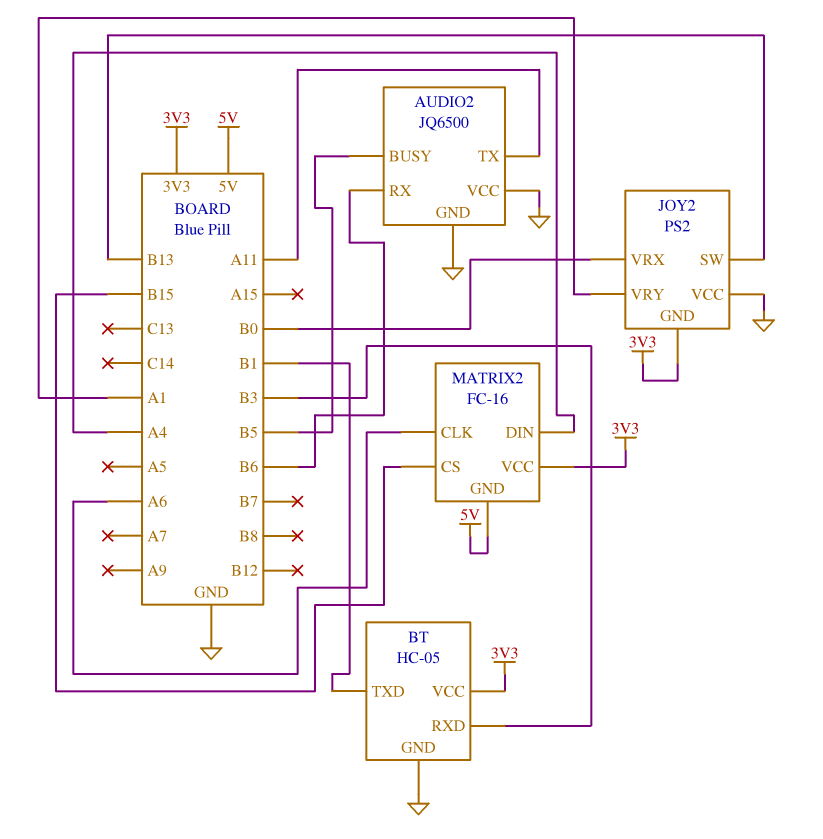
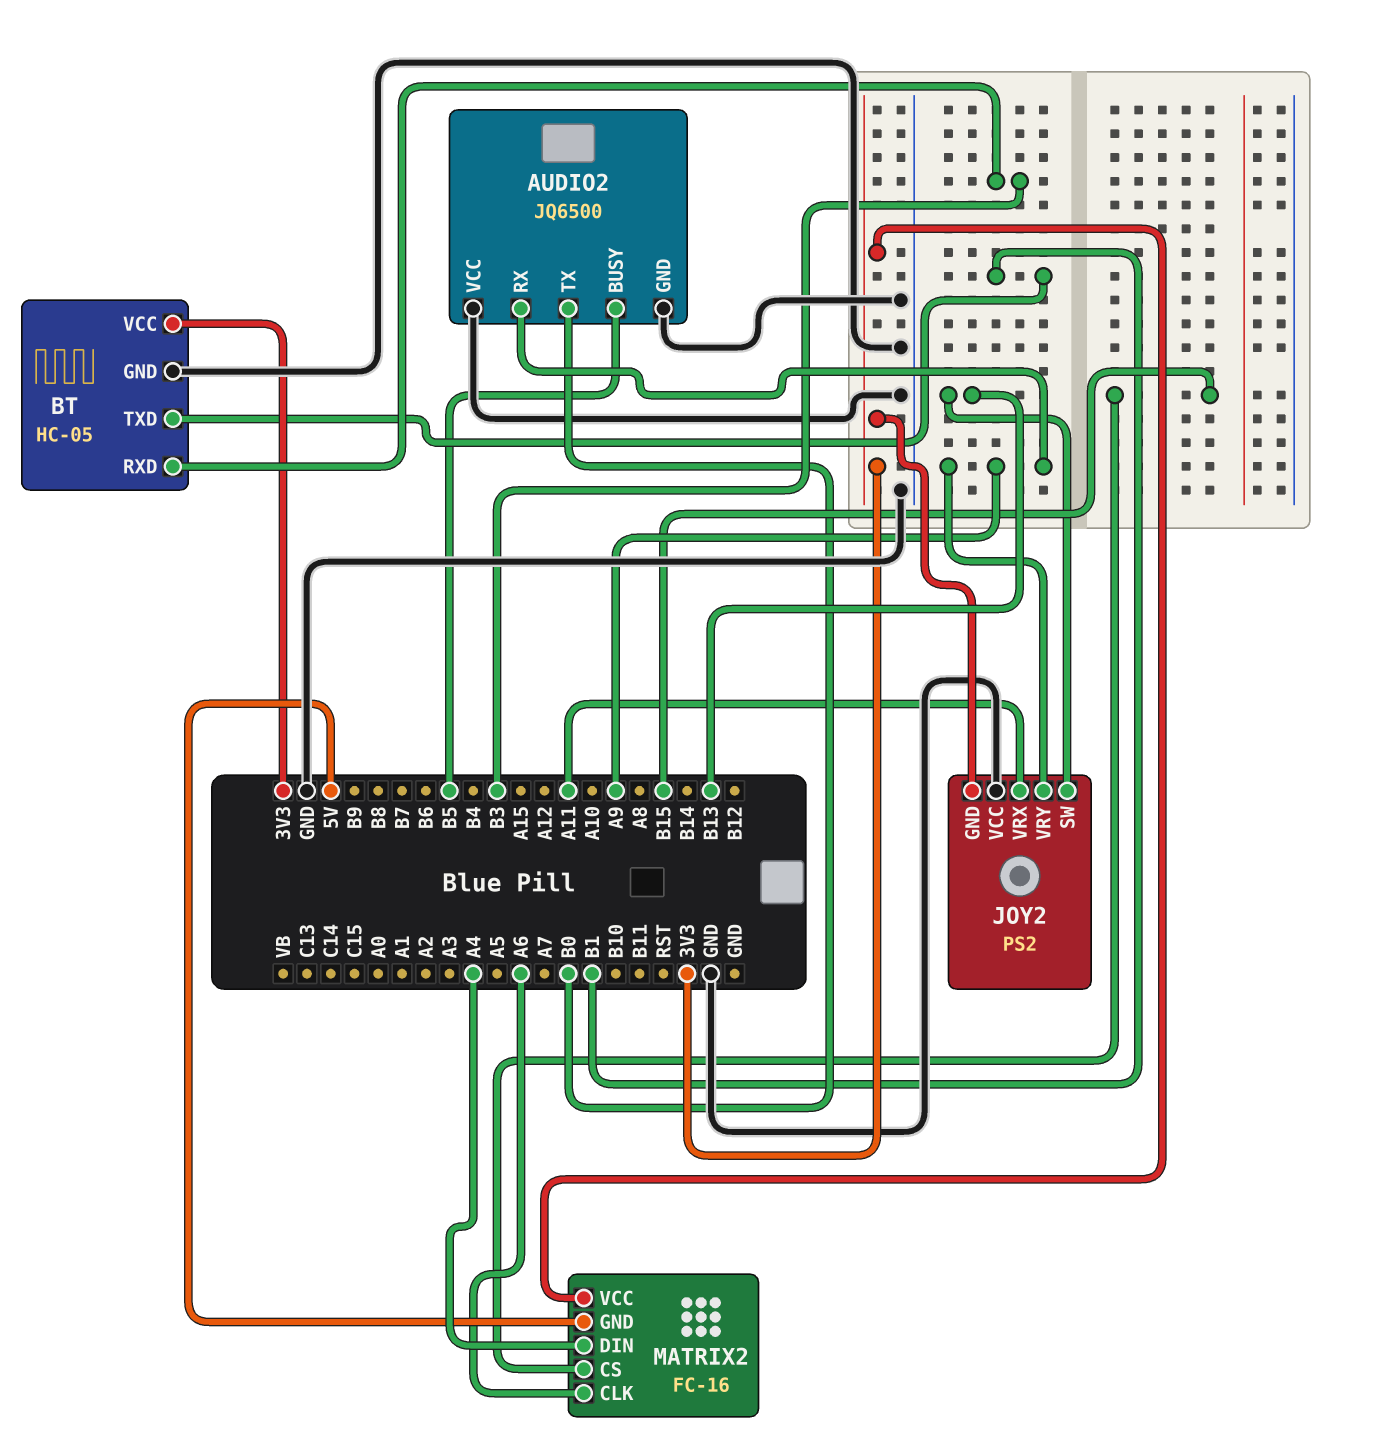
AUDIO2 pin RX: B6 -> A9
AUDIO2 pin TX: A11 -> B0
JOY2 pin VRX: B0 -> A11
JOY2 pin VRY: A1 -> A9

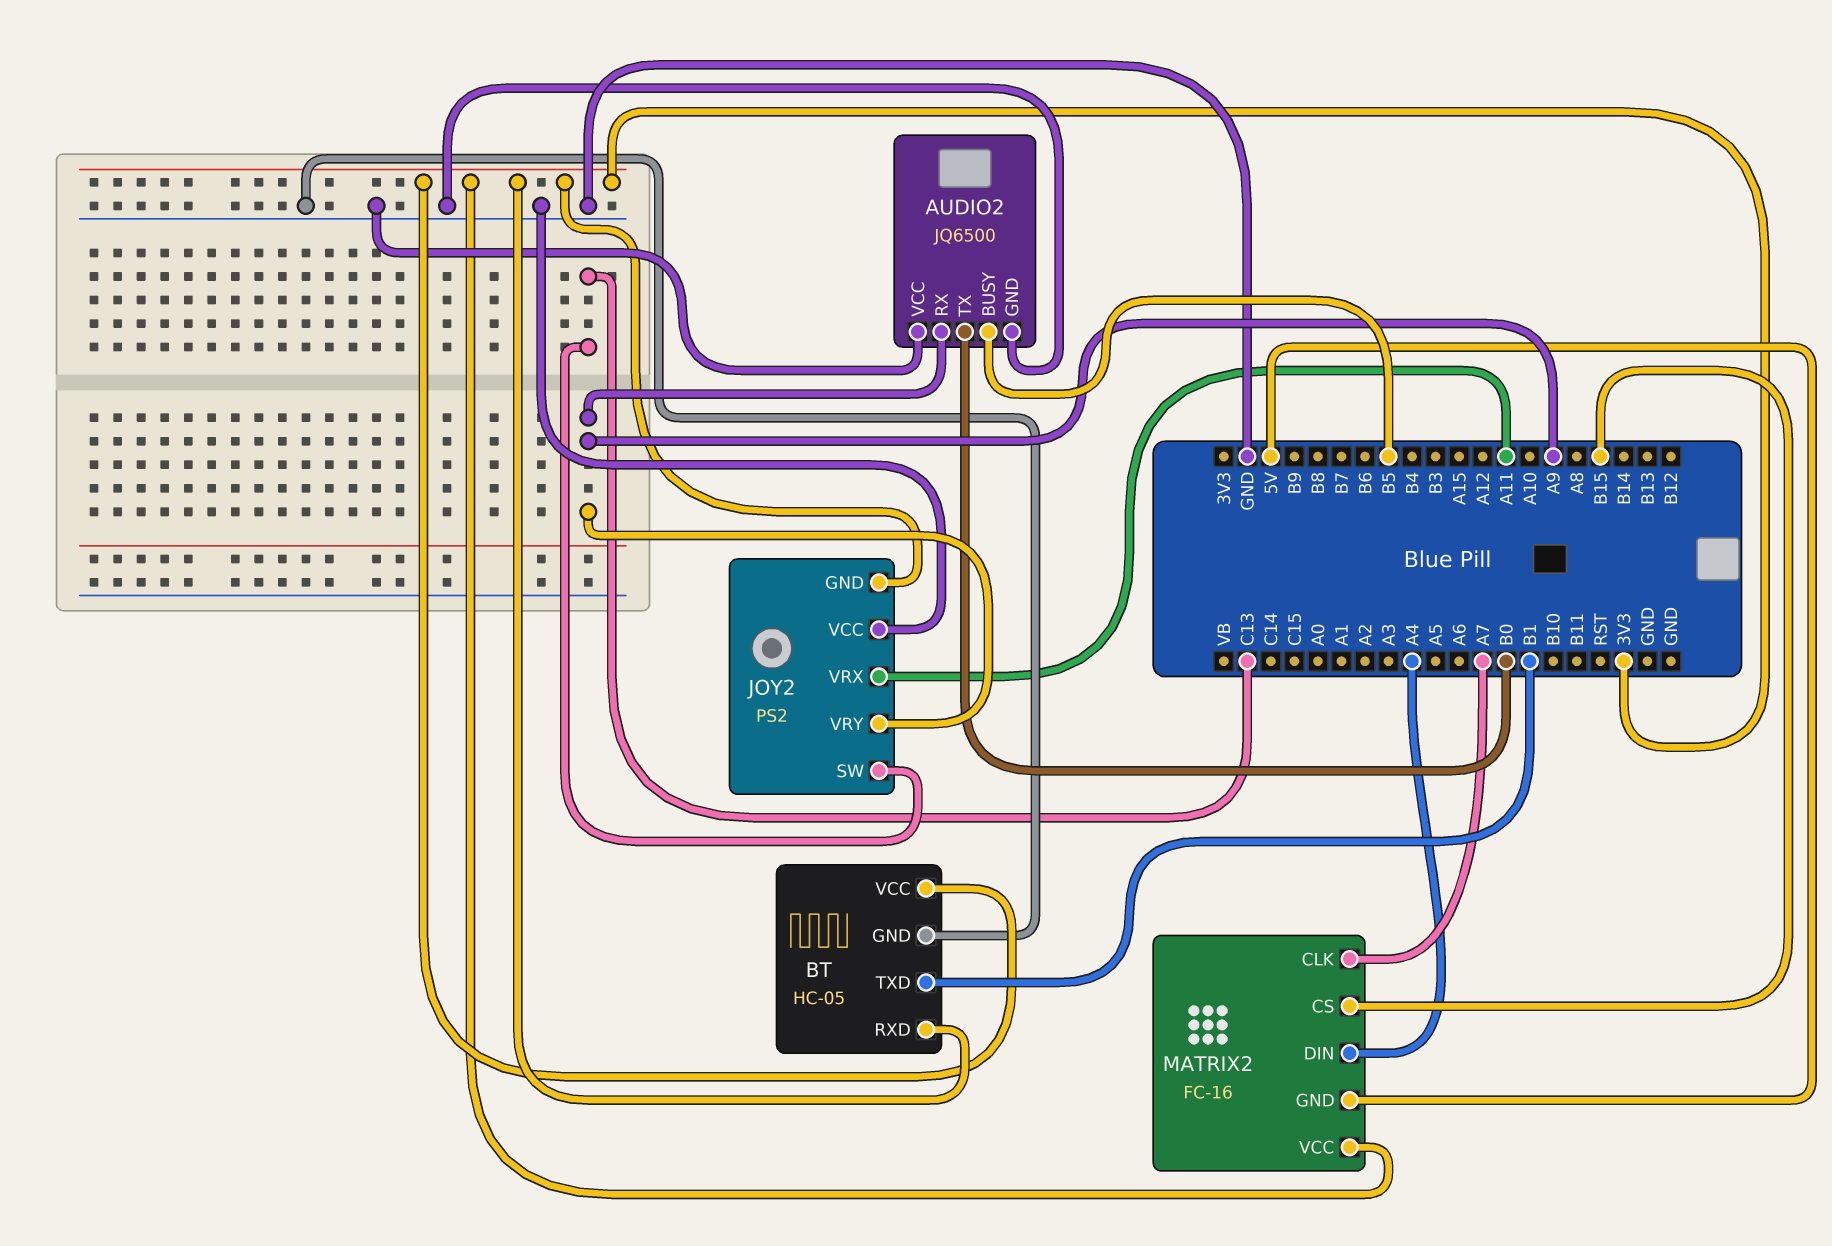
BT pin RXD: B3 -> 3V3
JOY2 pin SW: B13 -> C13
MATRIX2 pin CLK: A6 -> A7

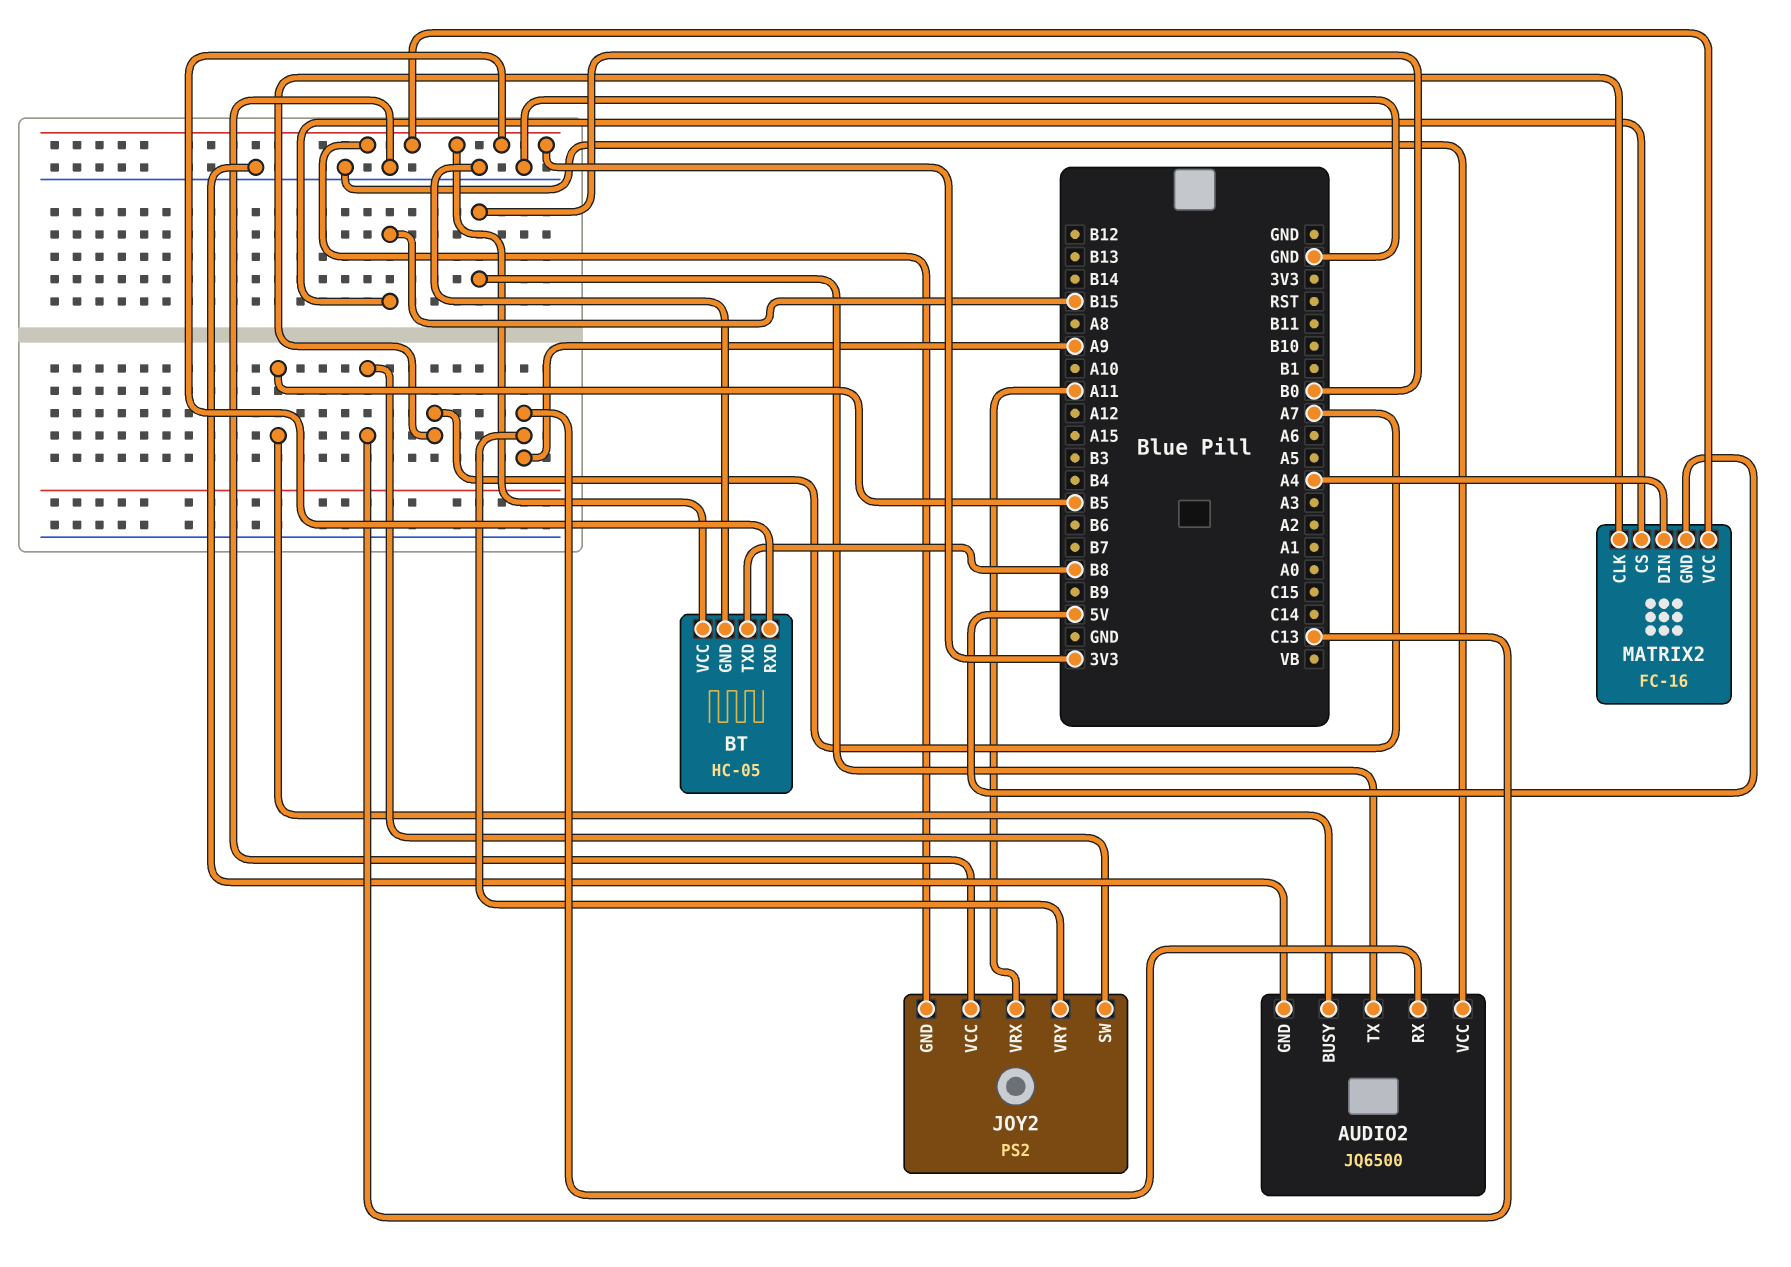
BT pin TXD: B1 -> B8

